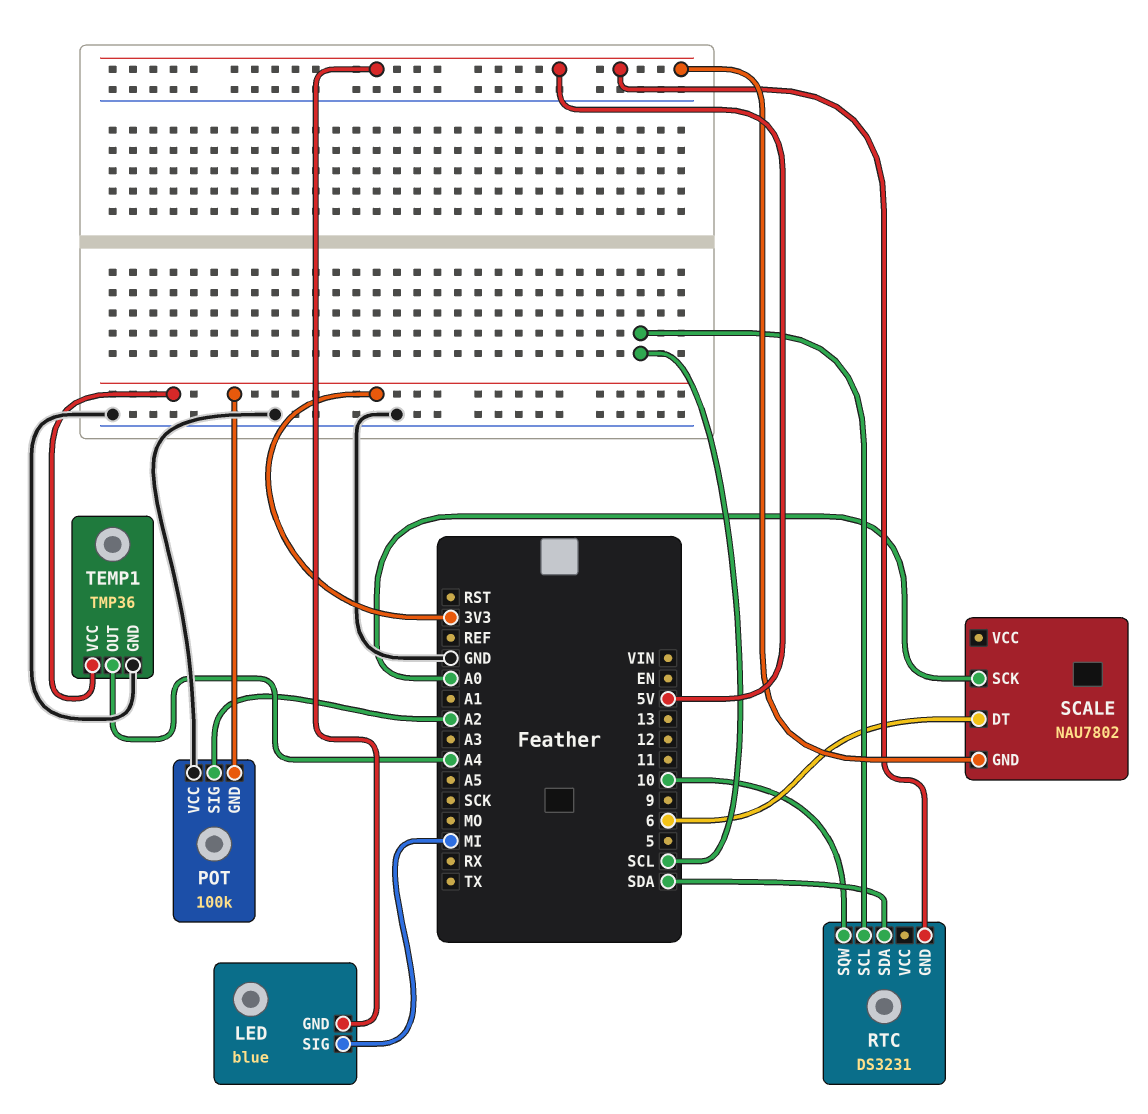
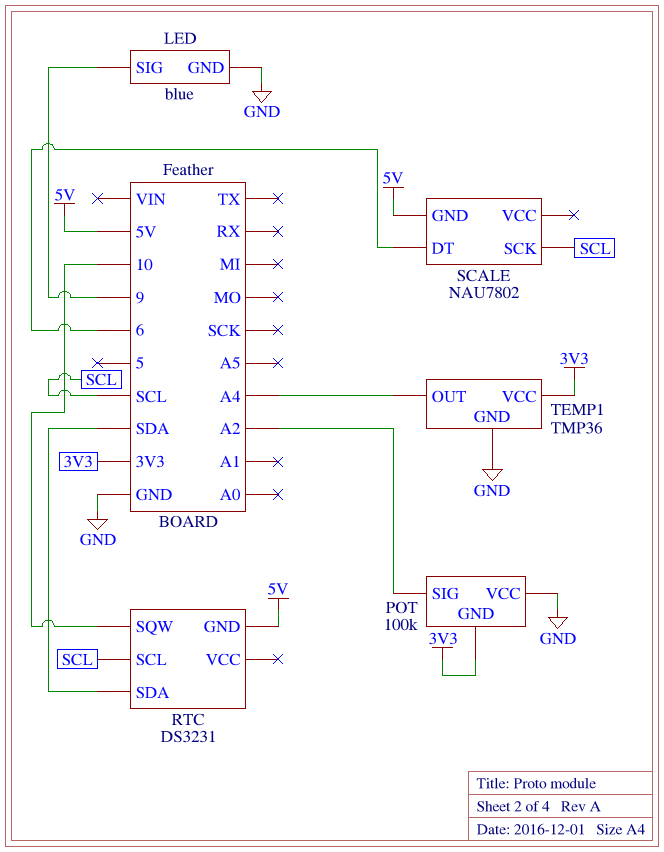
LED pin GND: 5V -> GND
LED pin SIG: MI -> 9
SCALE pin SCK: A0 -> SCL

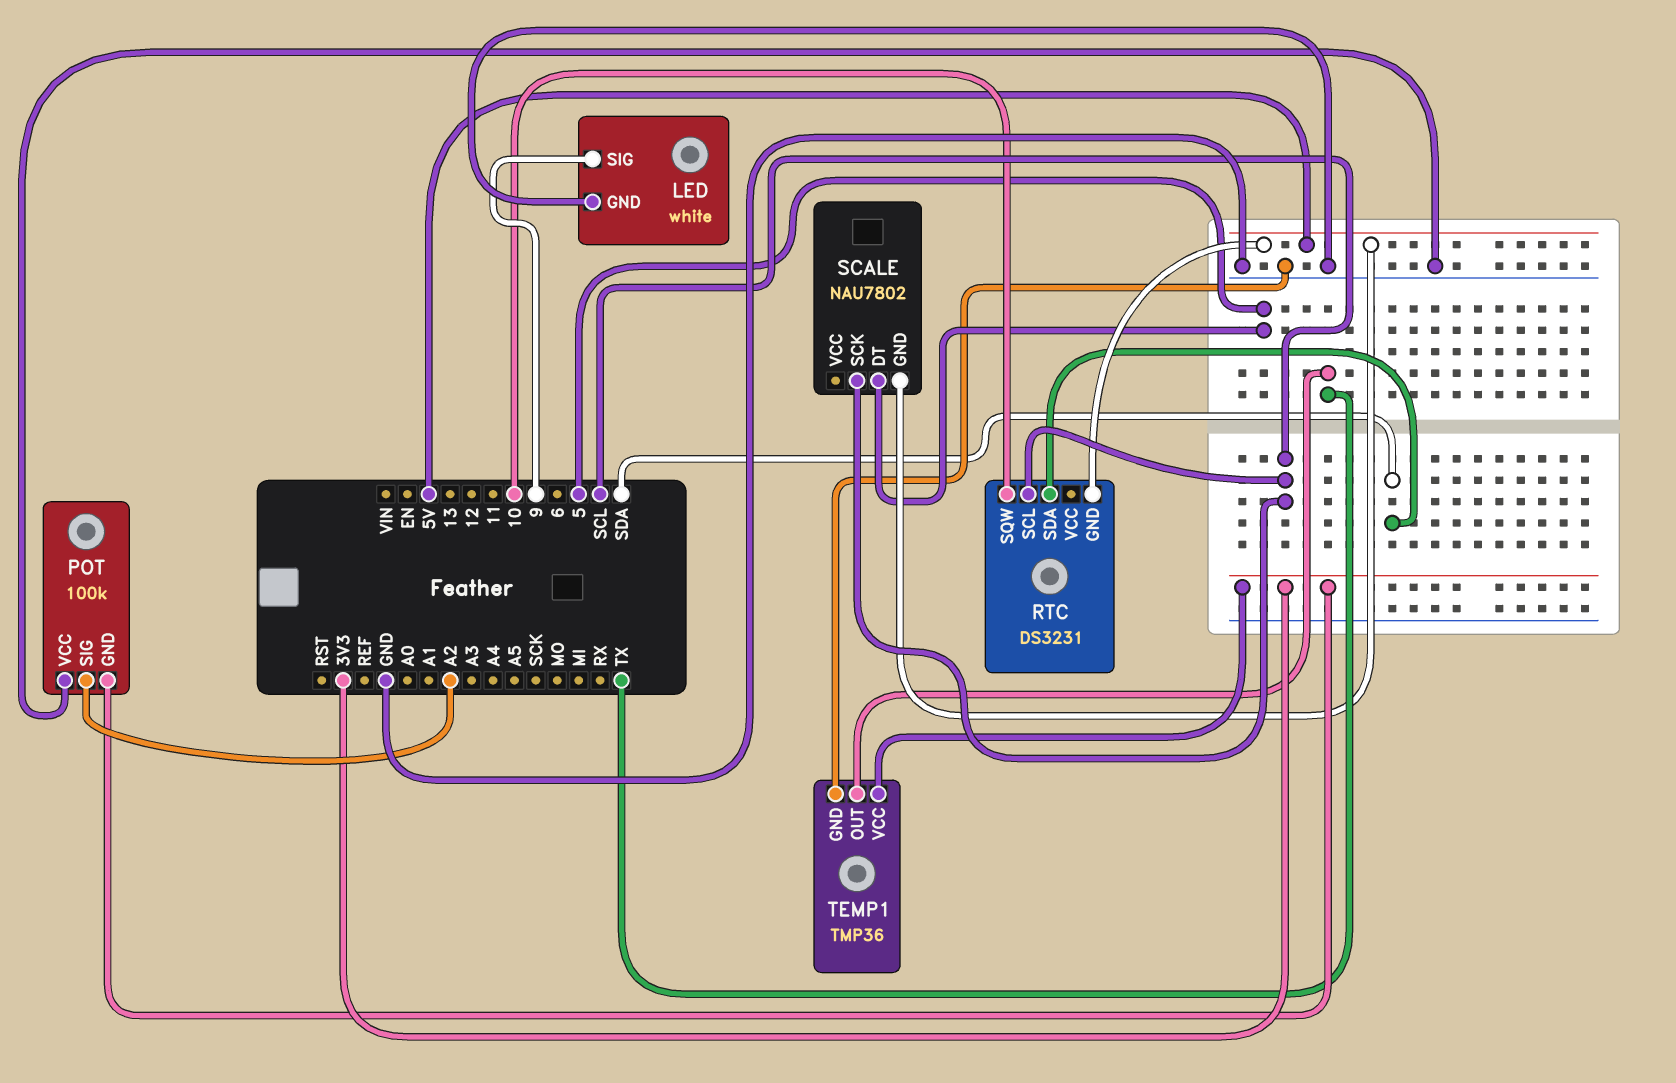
LED: blue -> white
SCALE pin DT: 6 -> 5
TEMP1 pin OUT: A4 -> TX

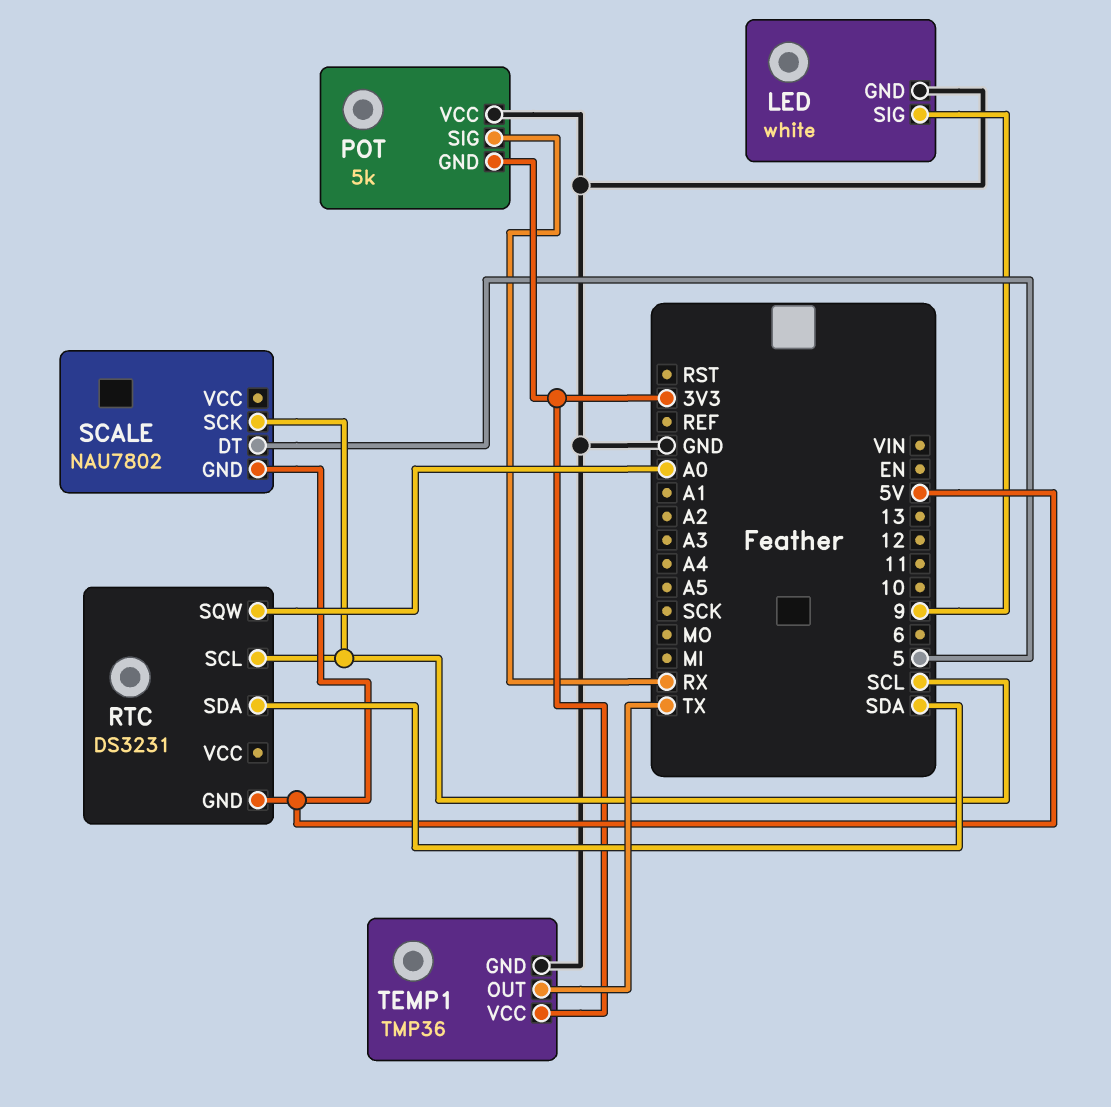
POT: 100k -> 5k
POT pin SIG: A2 -> RX
RTC pin SQW: 10 -> A0

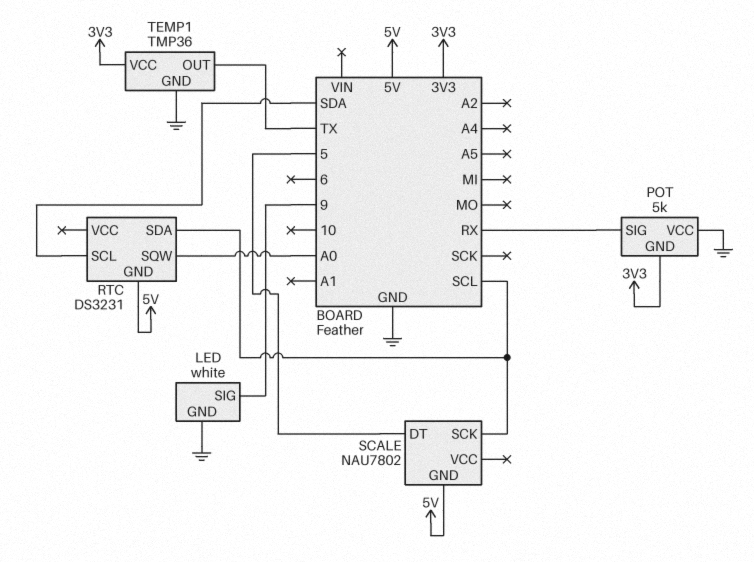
RTC pin SCL: SCL -> SDA
RTC pin SDA: SDA -> SCL

